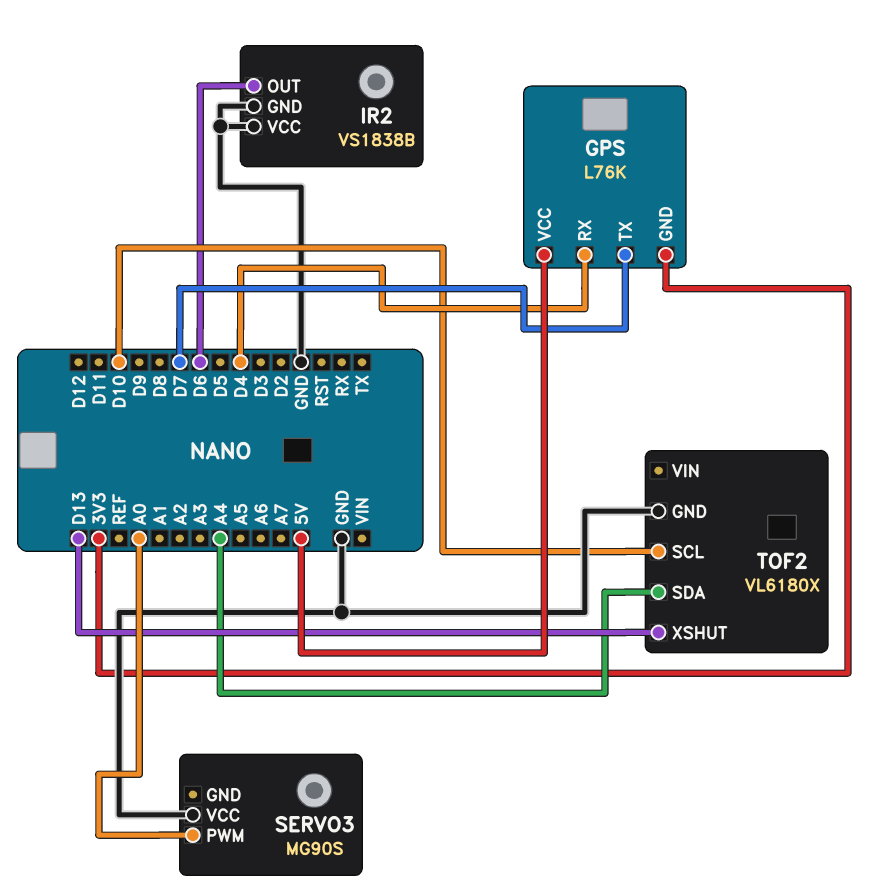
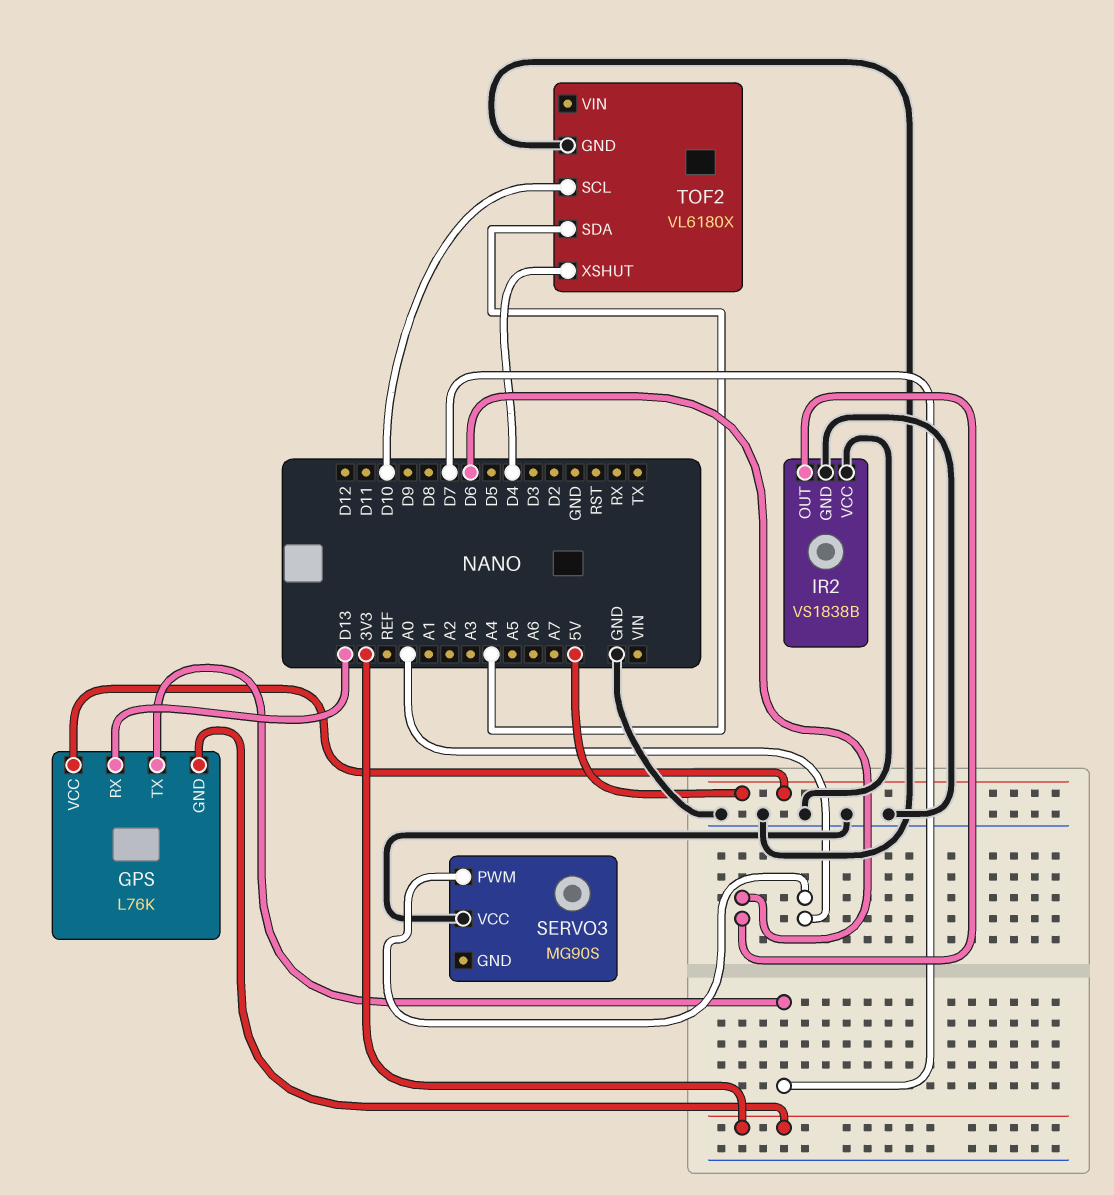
GPS pin RX: D4 -> D13
TOF2 pin XSHUT: D13 -> D4

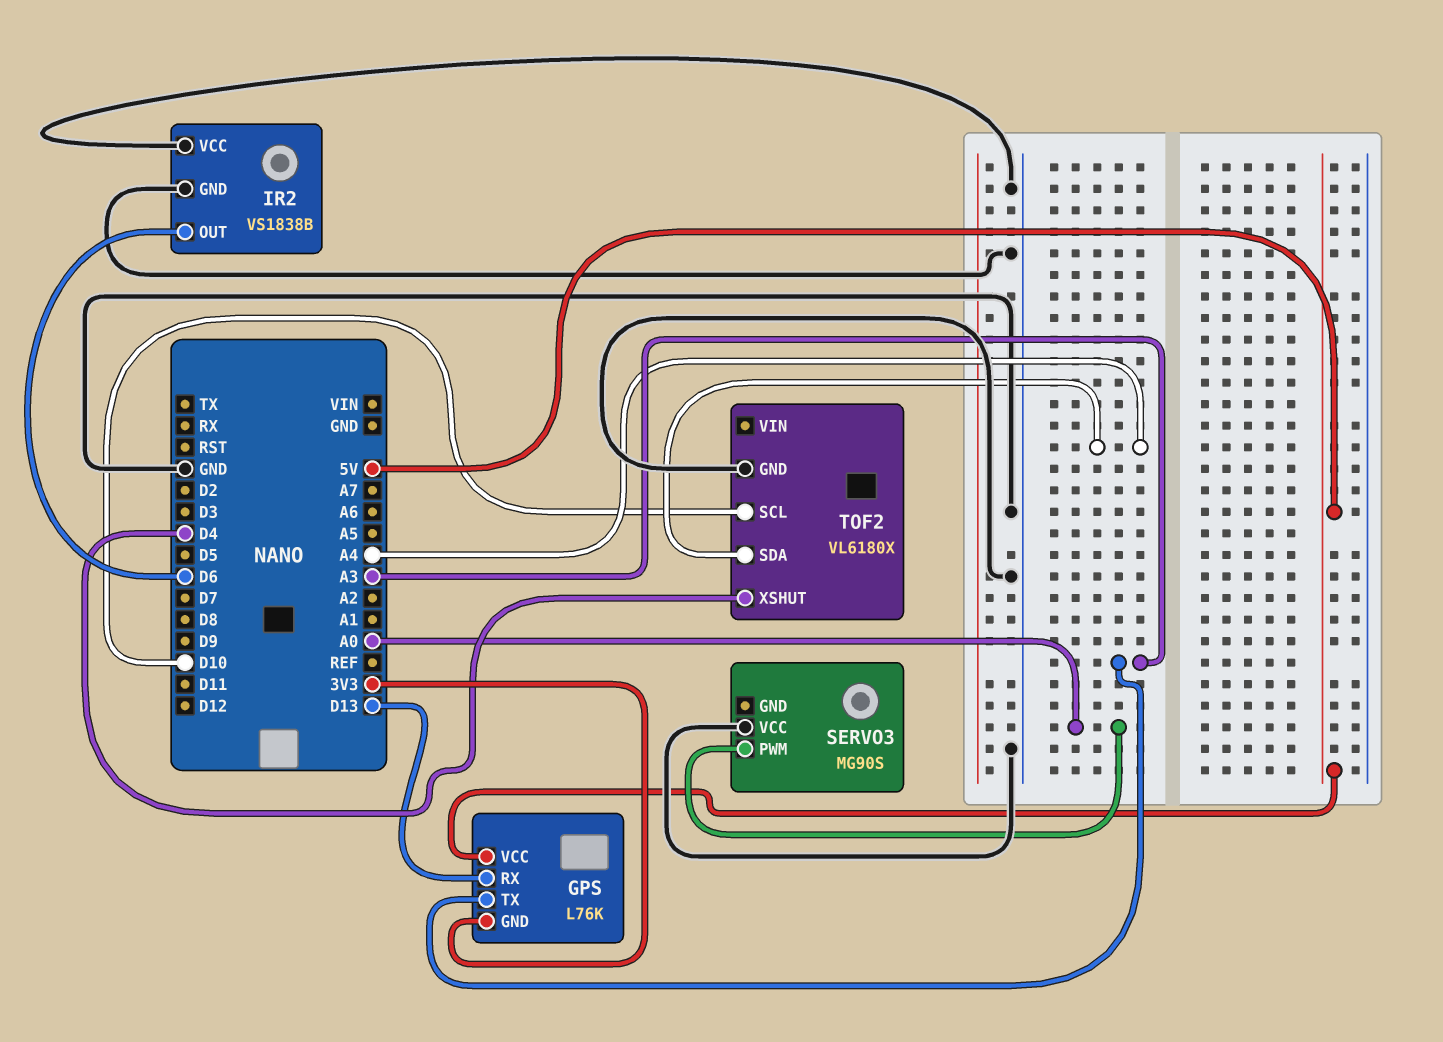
GPS pin TX: D7 -> A3

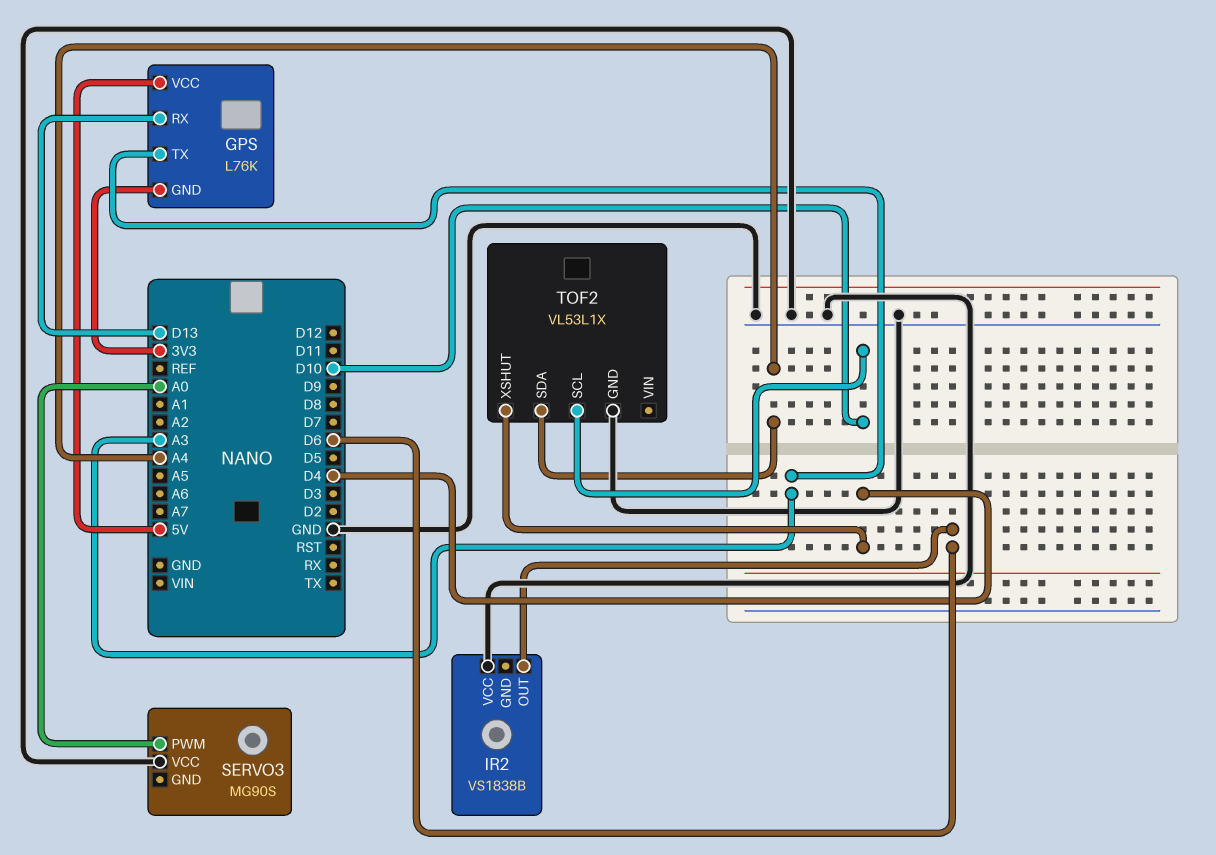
IR2 pin GND: GND -> none
TOF2: VL6180X -> VL53L1X

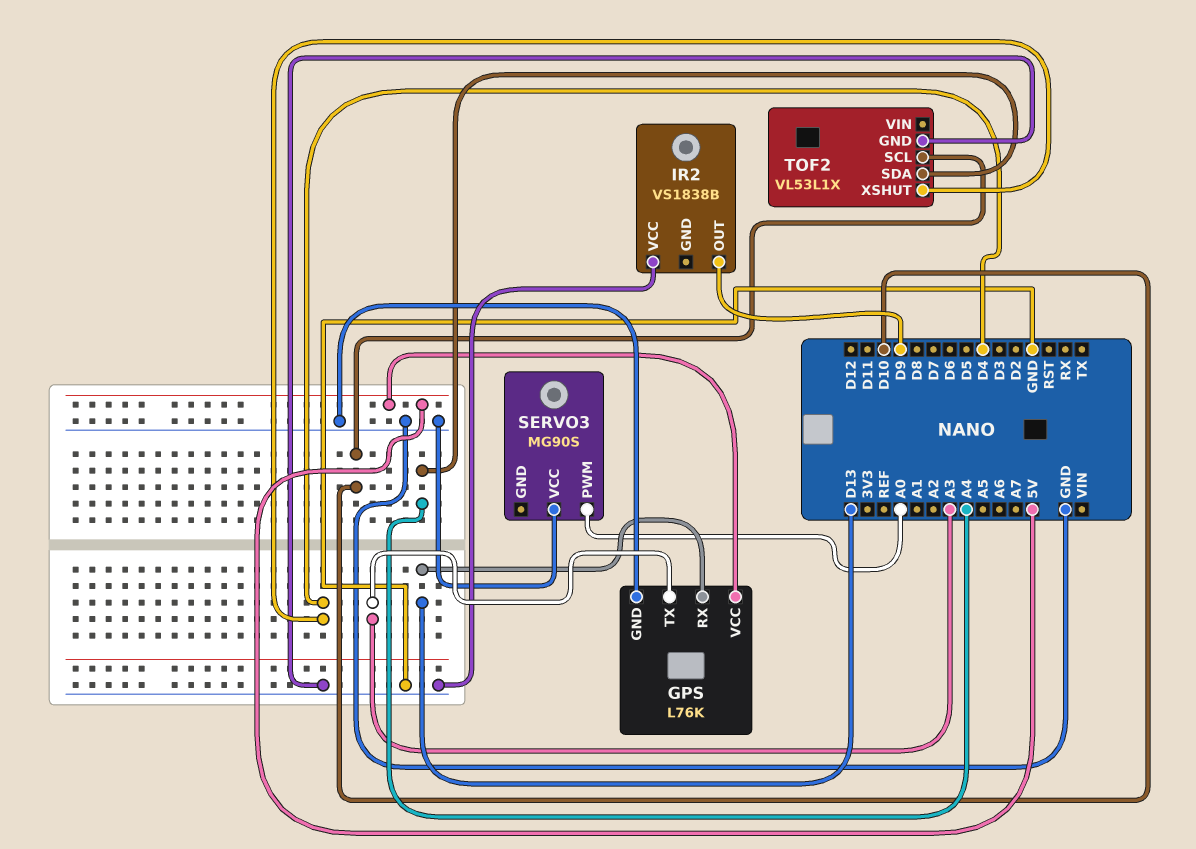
GPS pin GND: 3V3 -> GND
IR2 pin OUT: D6 -> D9

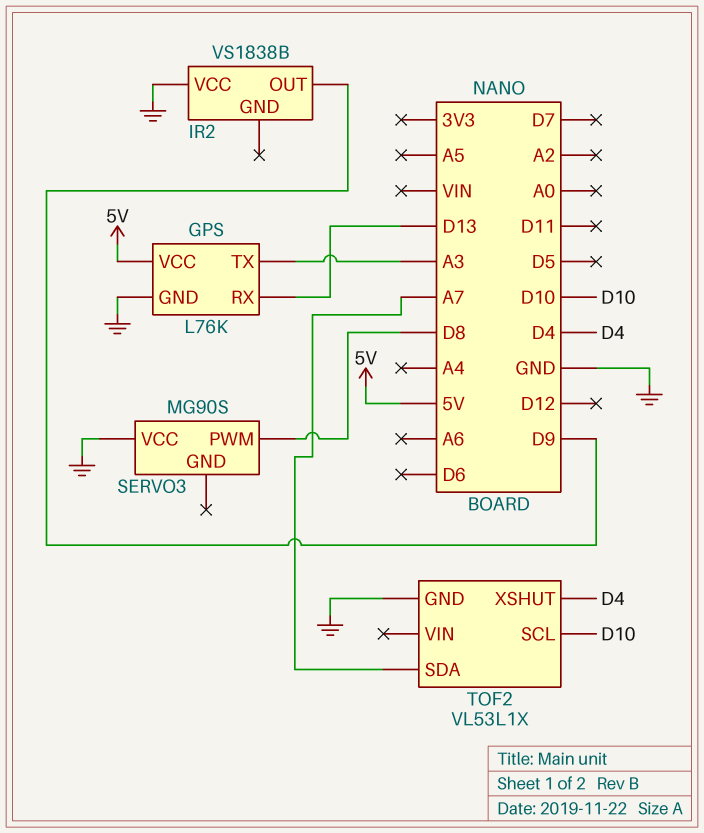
SERVO3 pin PWM: A0 -> D8
TOF2 pin SDA: A4 -> A7

